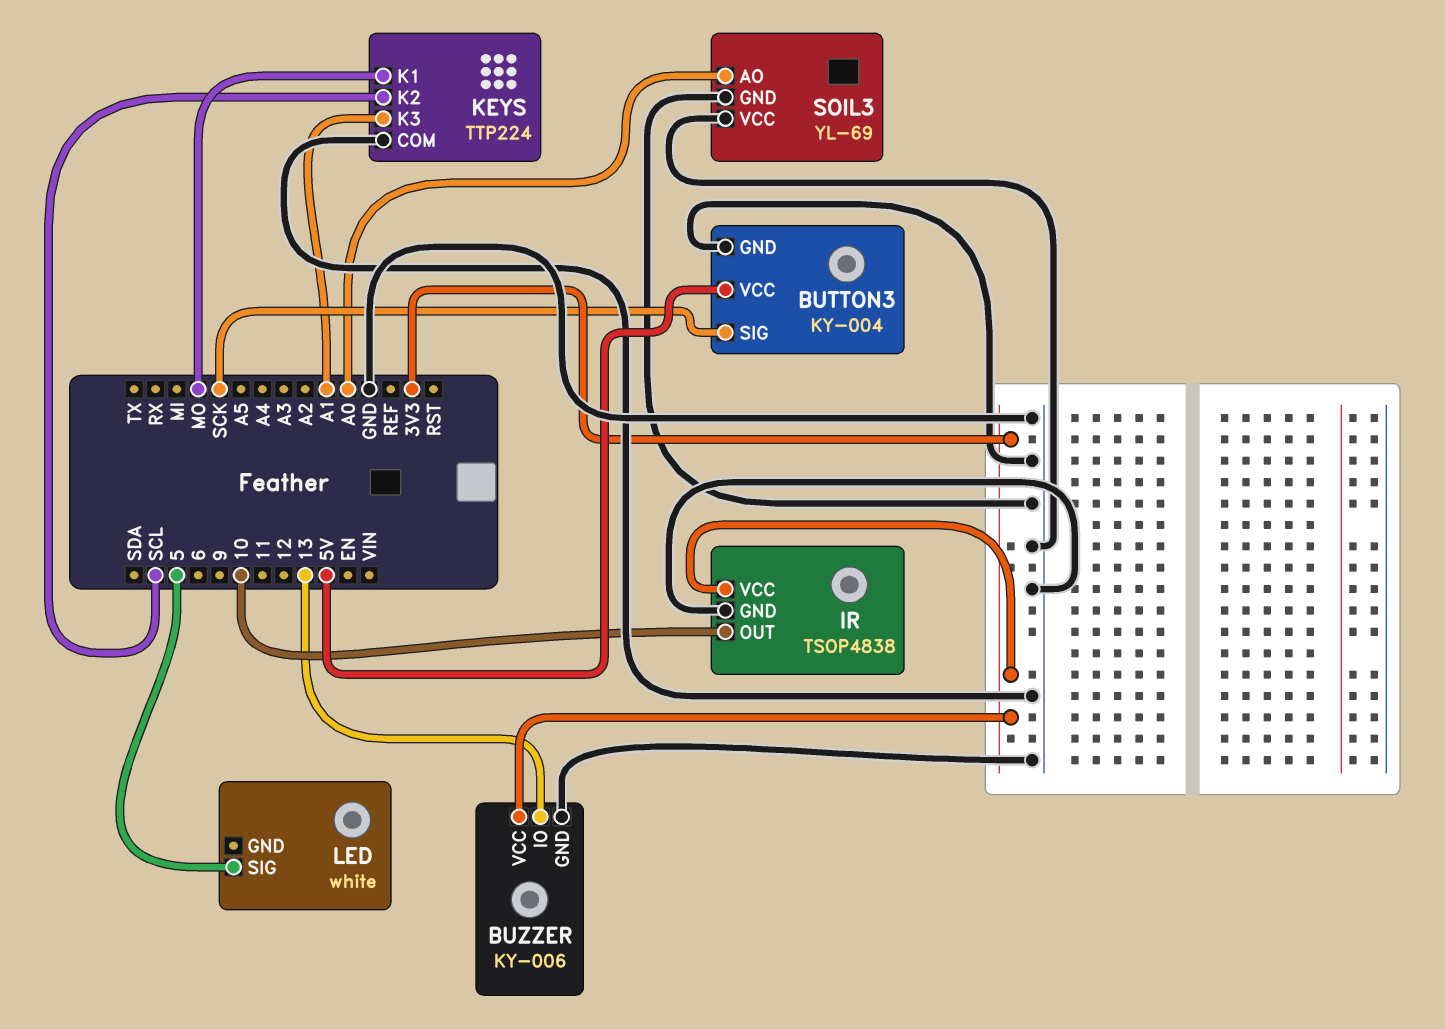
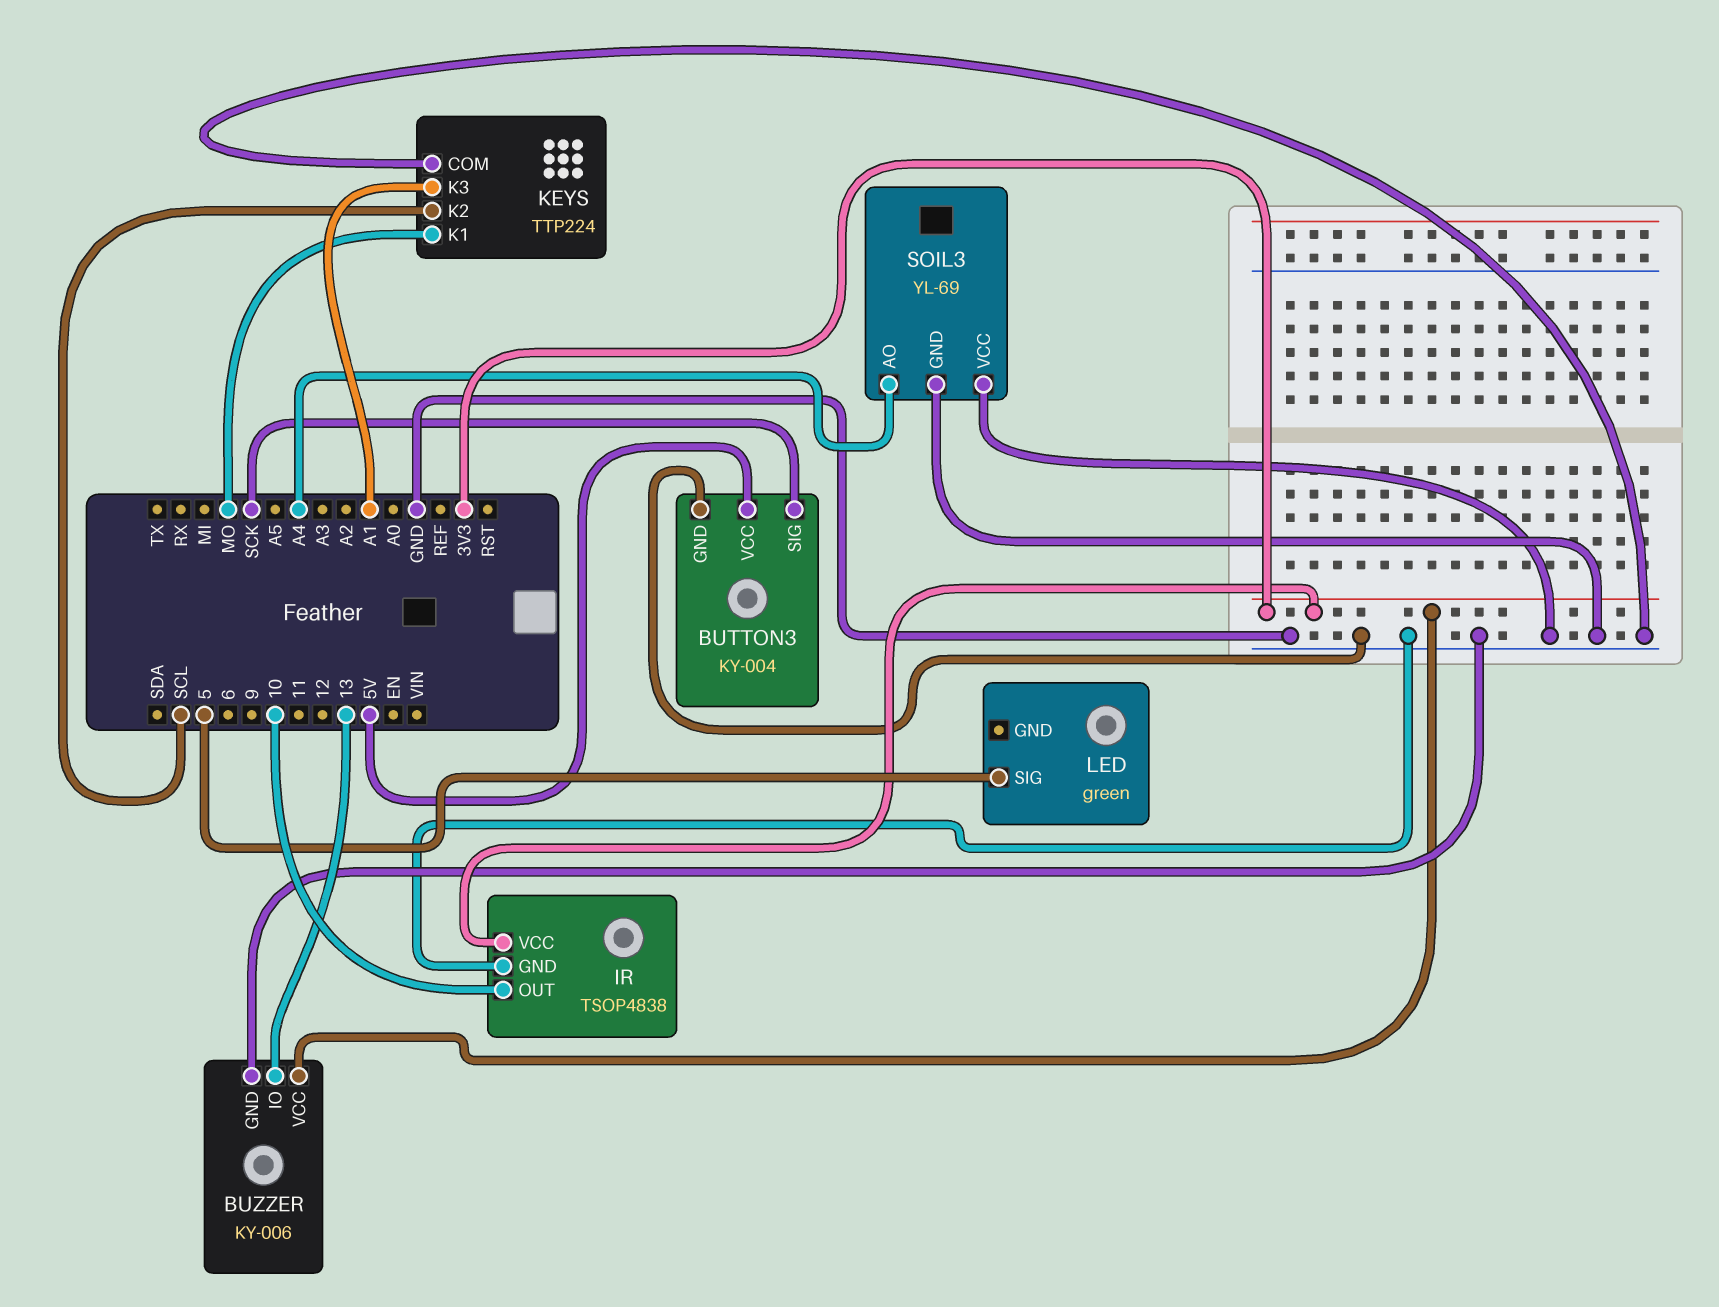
LED: white -> green
SOIL3 pin AO: A0 -> A4

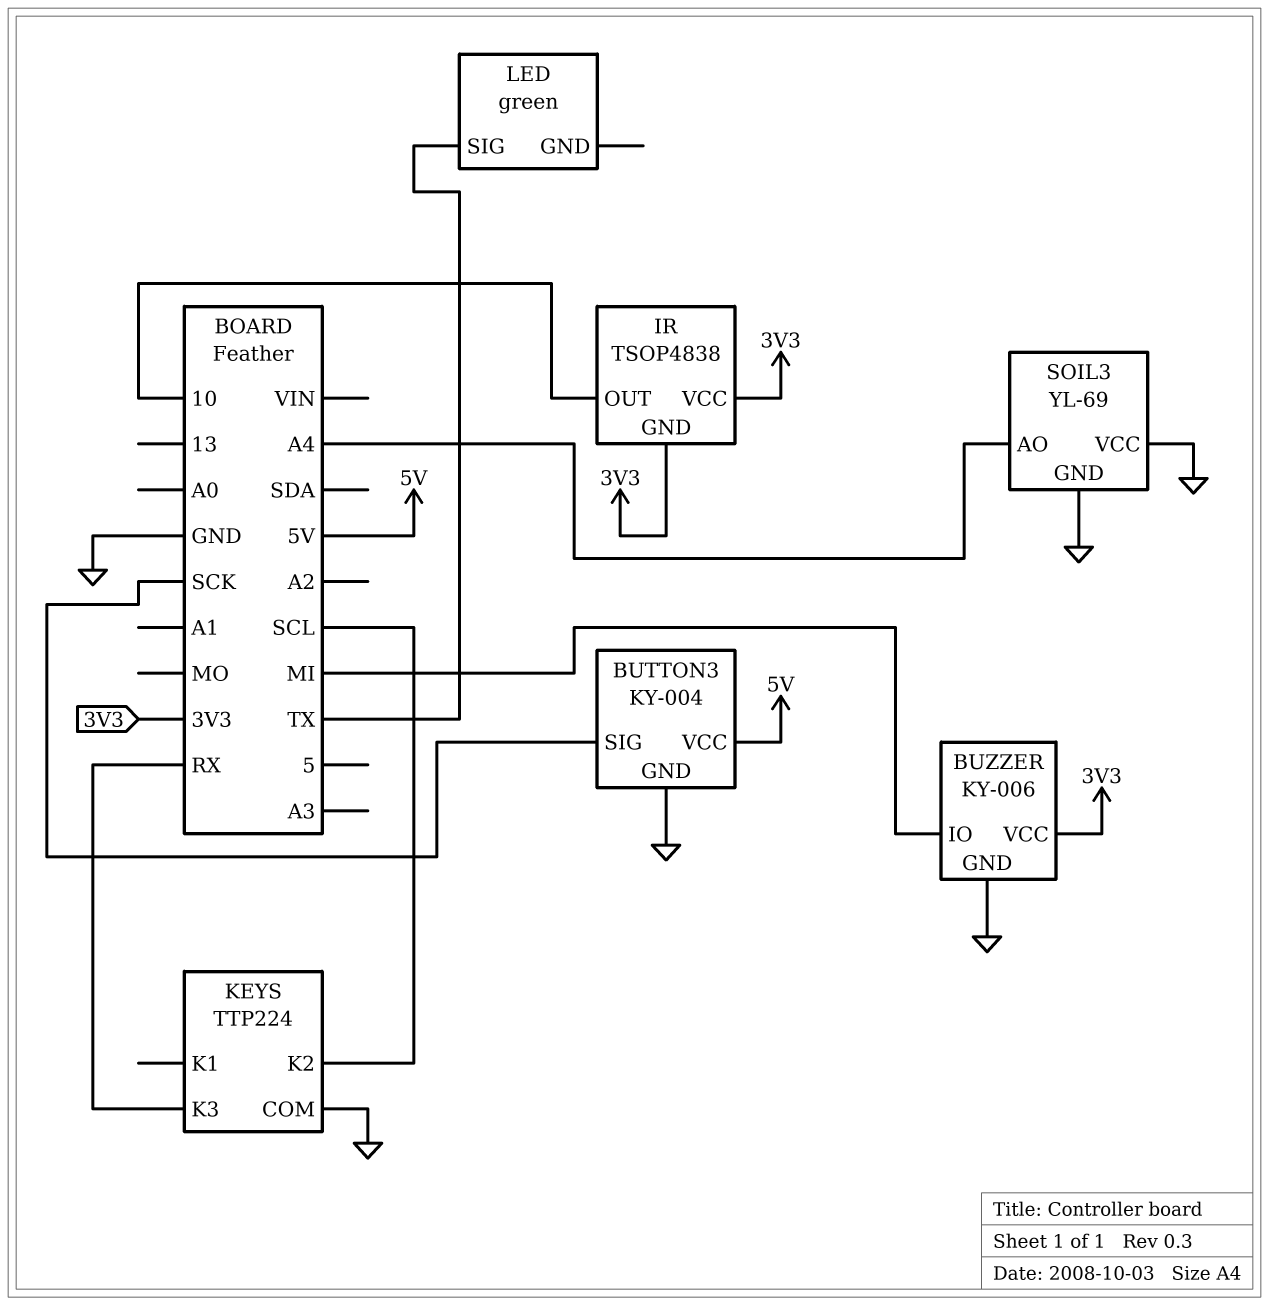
BUZZER pin IO: 13 -> MI
IR pin GND: GND -> 3V3
KEYS pin K1: MO -> none
KEYS pin K3: A1 -> RX
LED pin SIG: 5 -> TX

